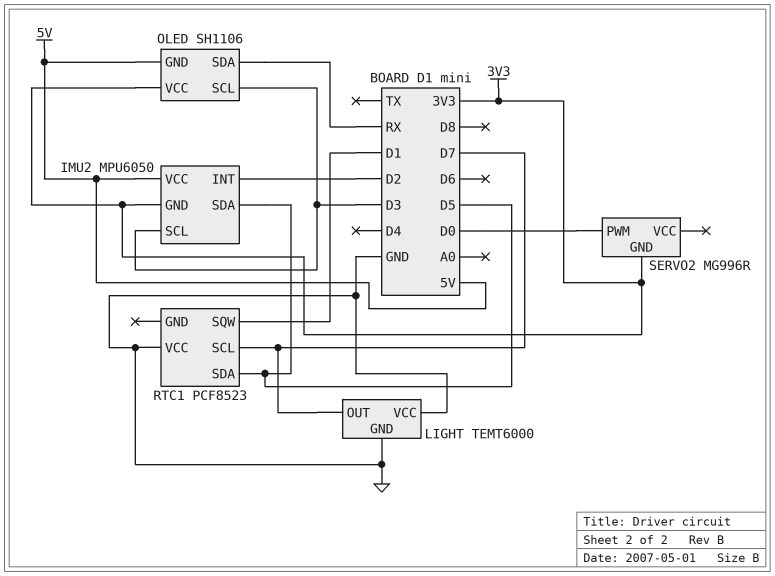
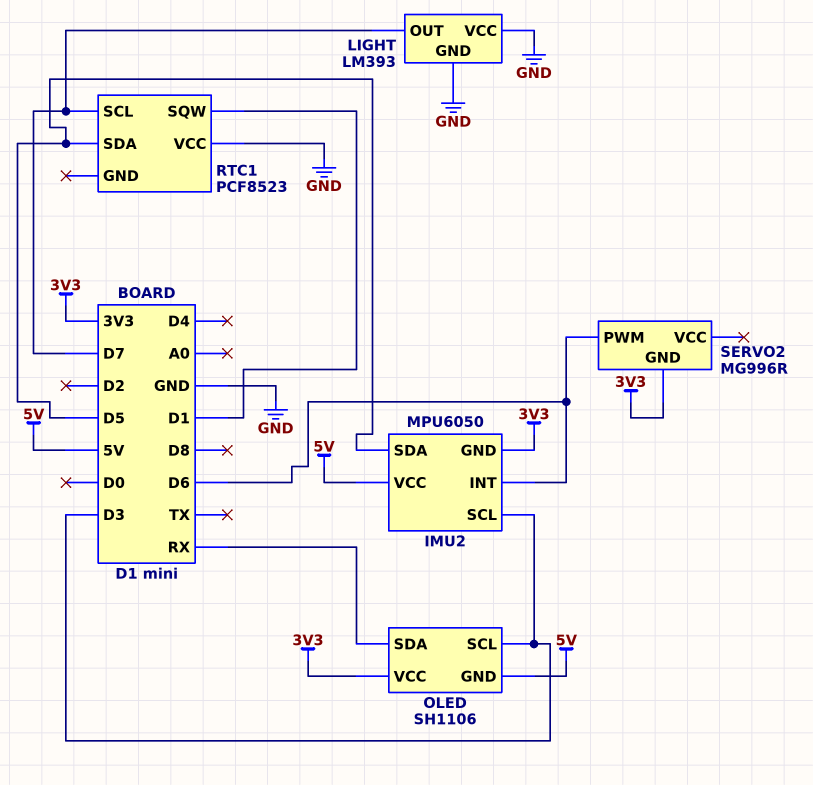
IMU2 pin INT: D2 -> D6
LIGHT: TEMT6000 -> LM393
SERVO2 pin PWM: D0 -> D6

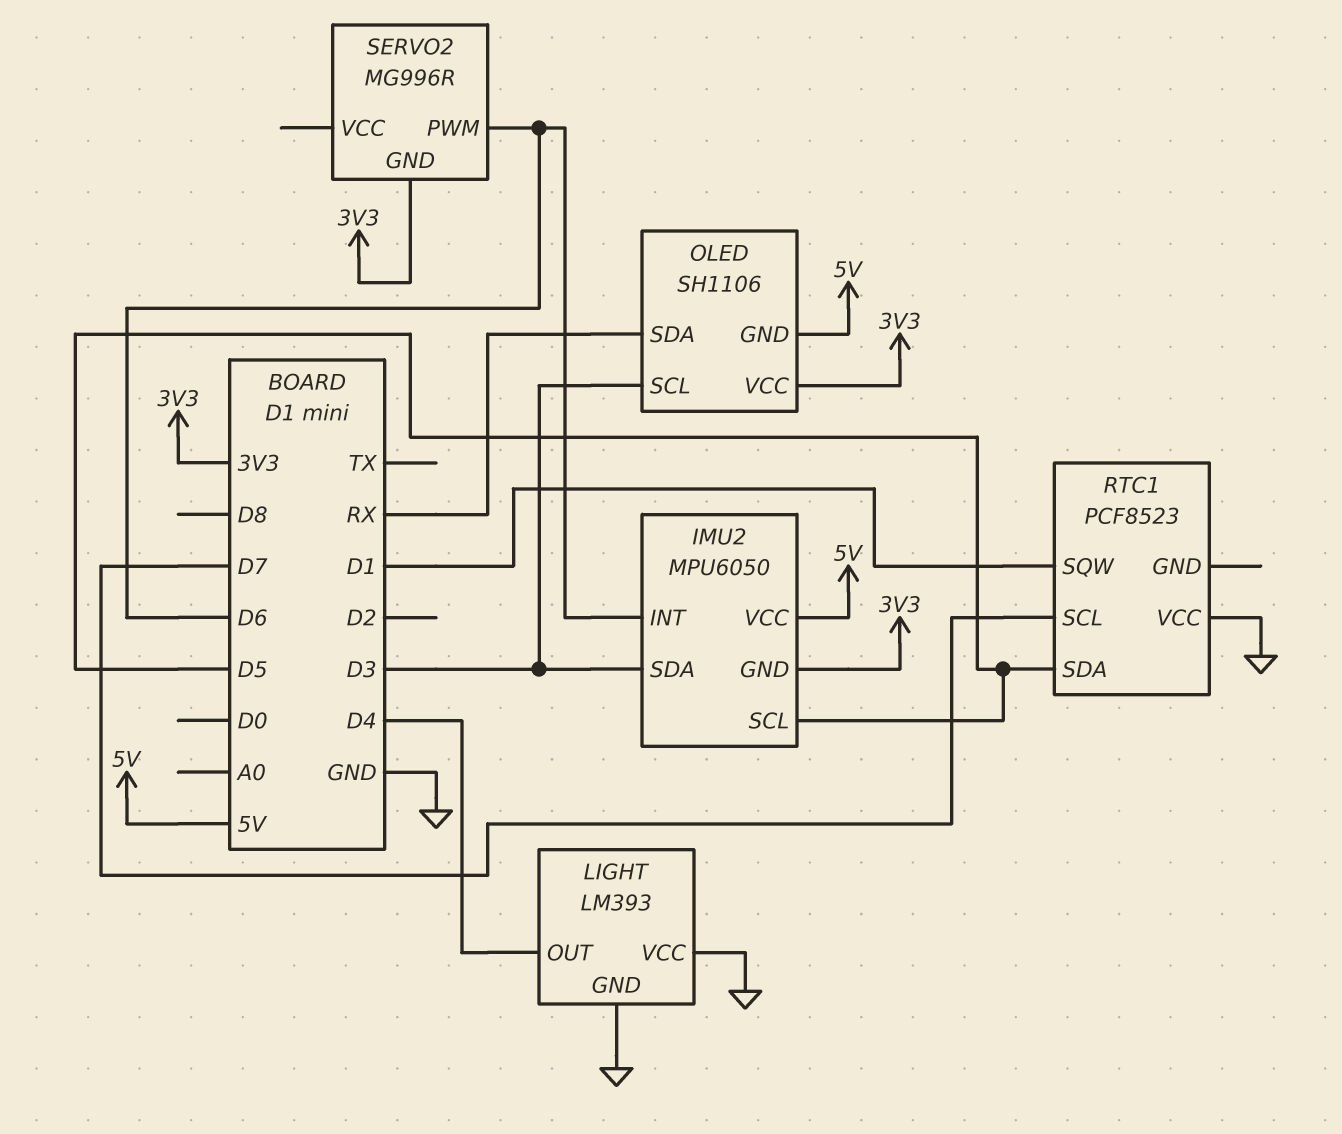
IMU2 pin SCL: D3 -> D5
IMU2 pin SDA: D5 -> D3
LIGHT pin OUT: D7 -> D4

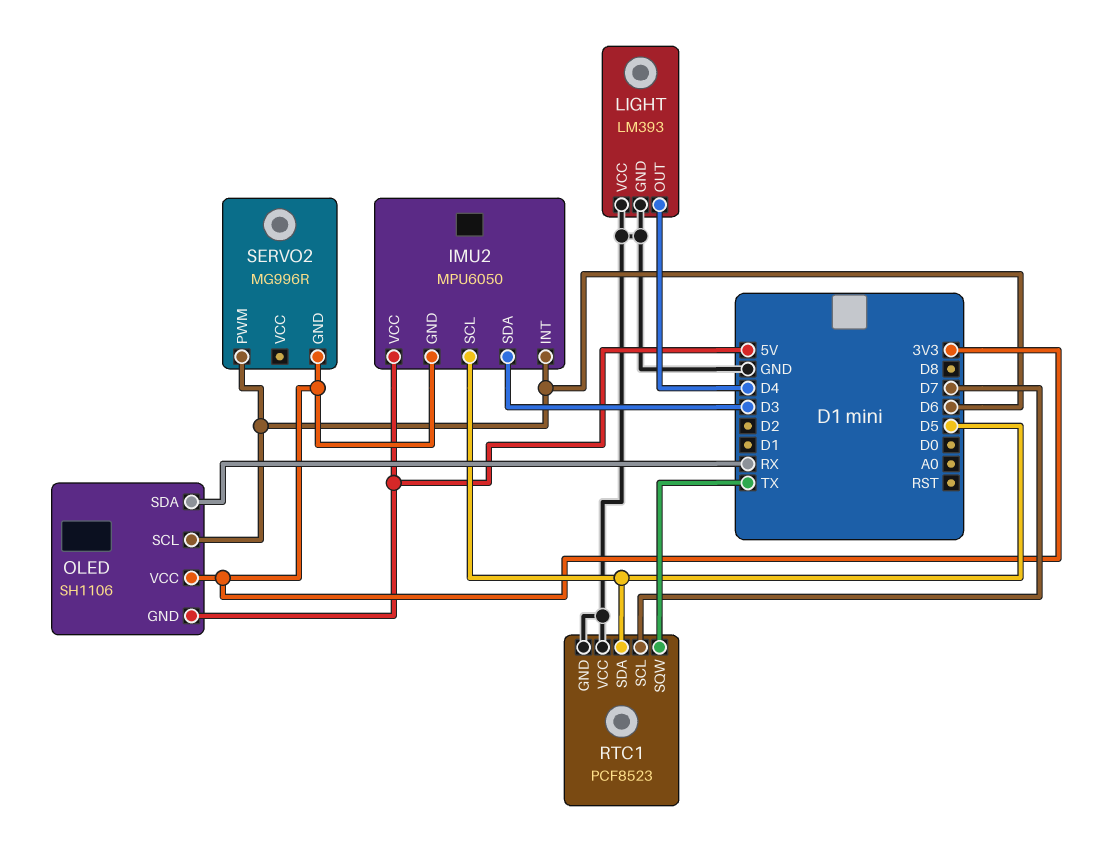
OLED pin SCL: D3 -> D6
RTC1 pin GND: none -> GND
RTC1 pin SQW: D1 -> TX

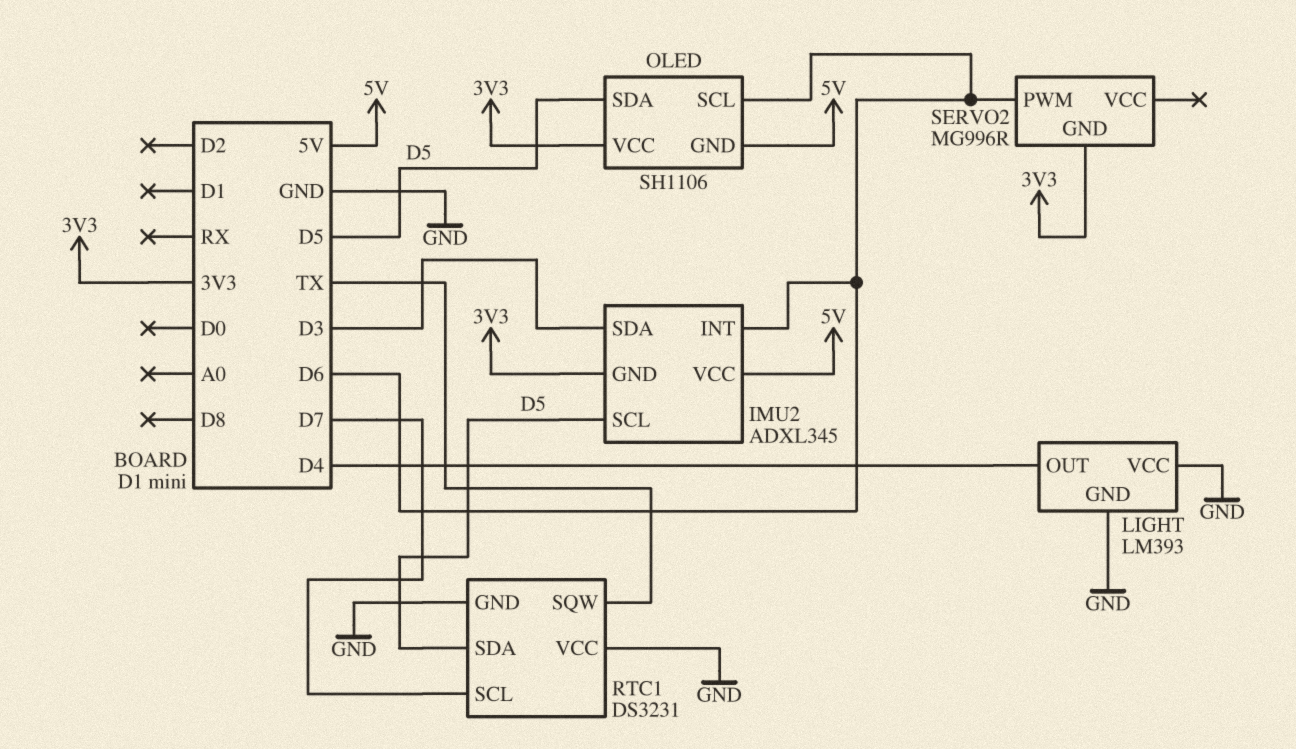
IMU2: MPU6050 -> ADXL345
OLED pin SDA: RX -> D5
RTC1: PCF8523 -> DS3231

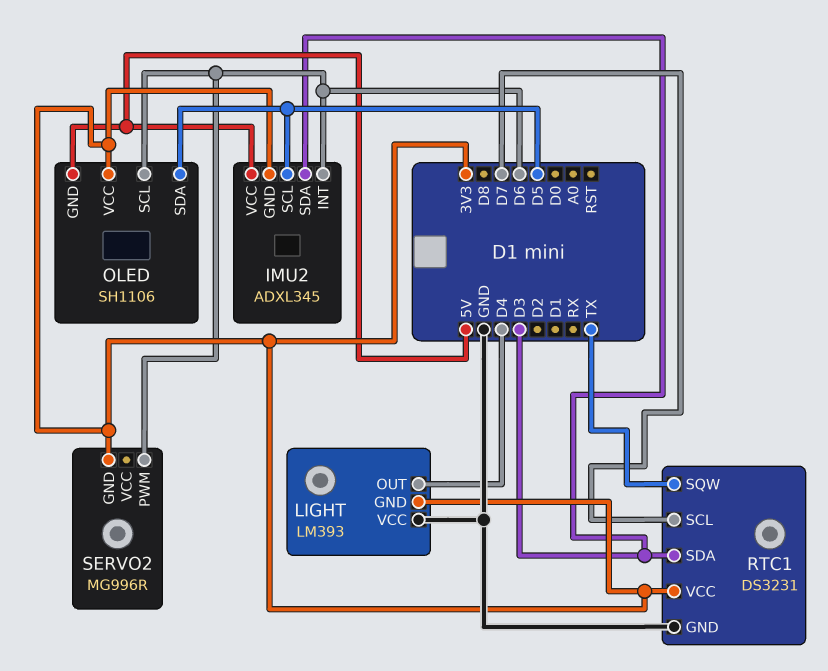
LIGHT pin GND: GND -> 3V3
RTC1 pin SDA: D5 -> D3
RTC1 pin VCC: GND -> 3V3

